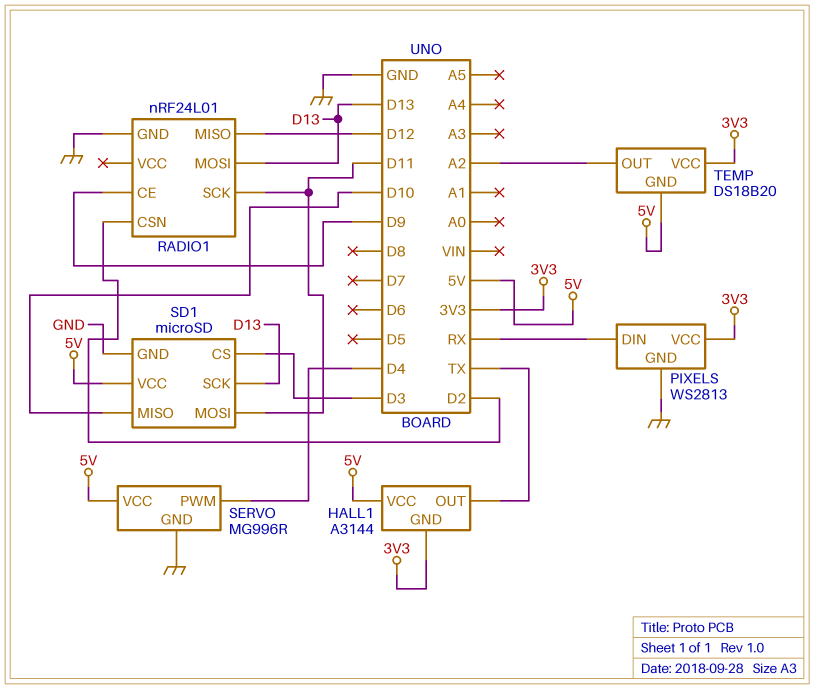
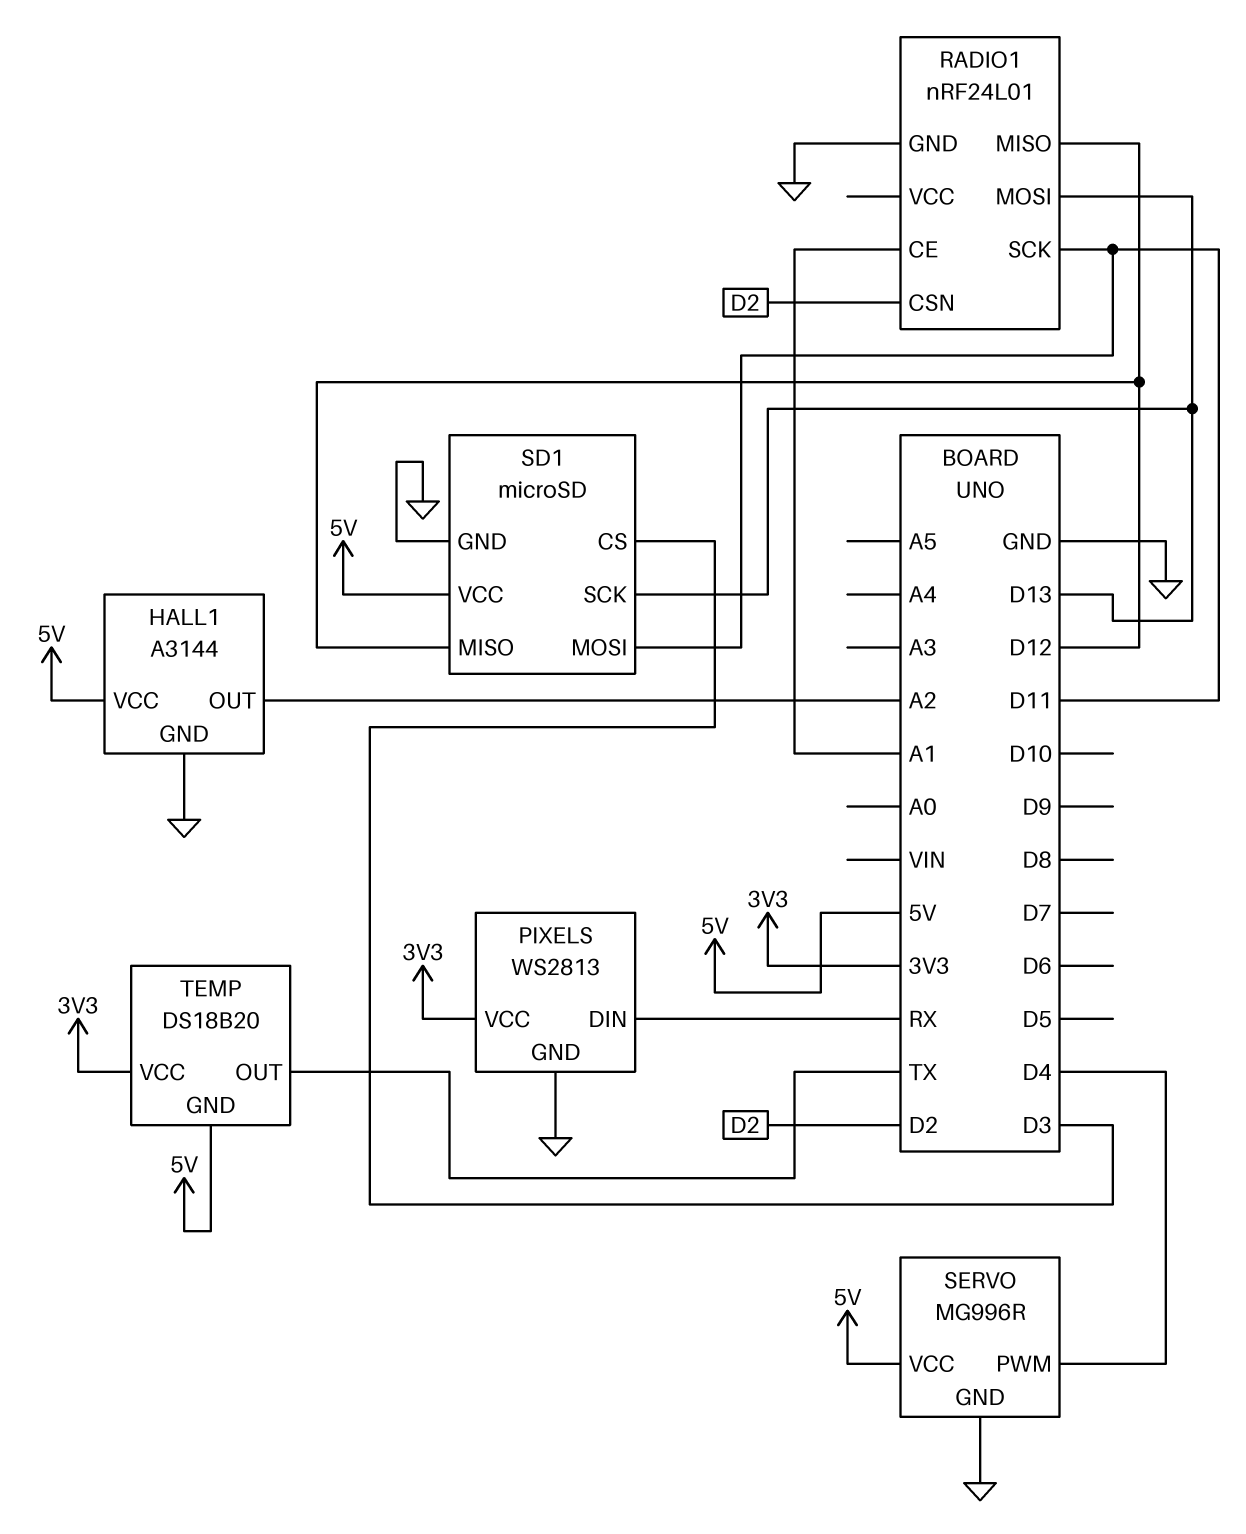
HALL1 pin GND: 3V3 -> GND
HALL1 pin OUT: TX -> A2
RADIO1 pin CE: D9 -> A1
SD1 pin MISO: D10 -> D12
TEMP pin OUT: A2 -> TX

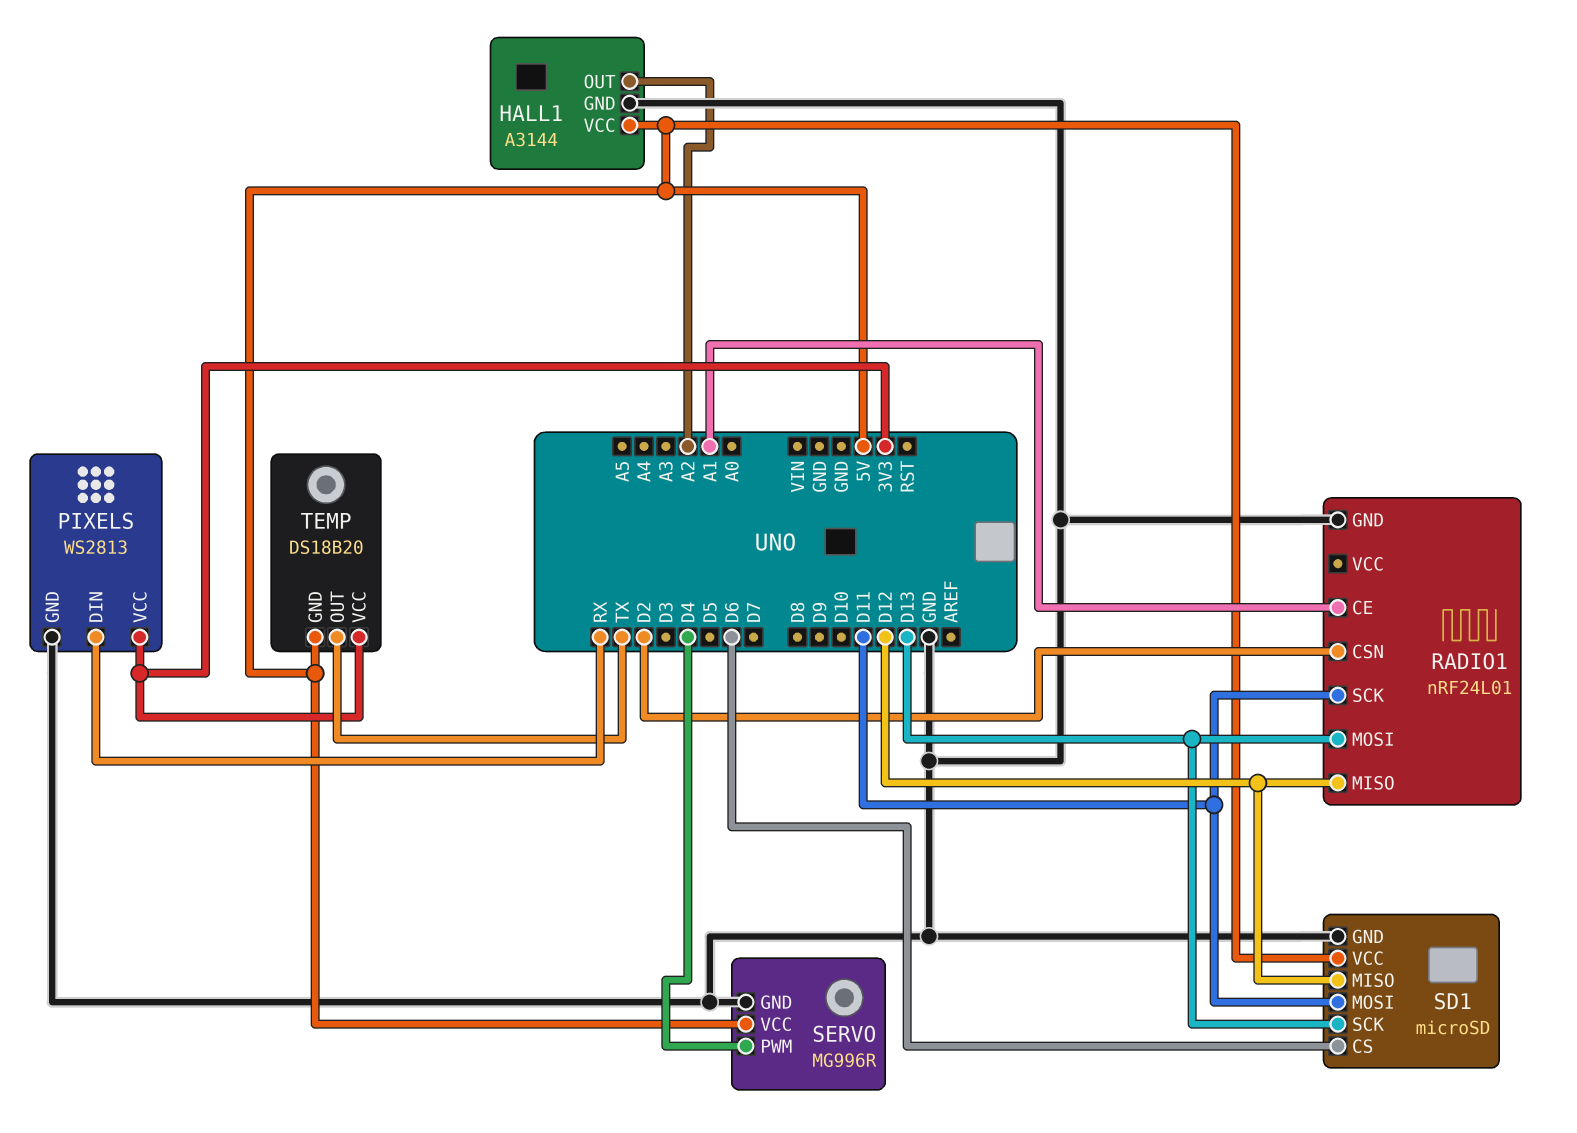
SD1 pin CS: D3 -> D6

